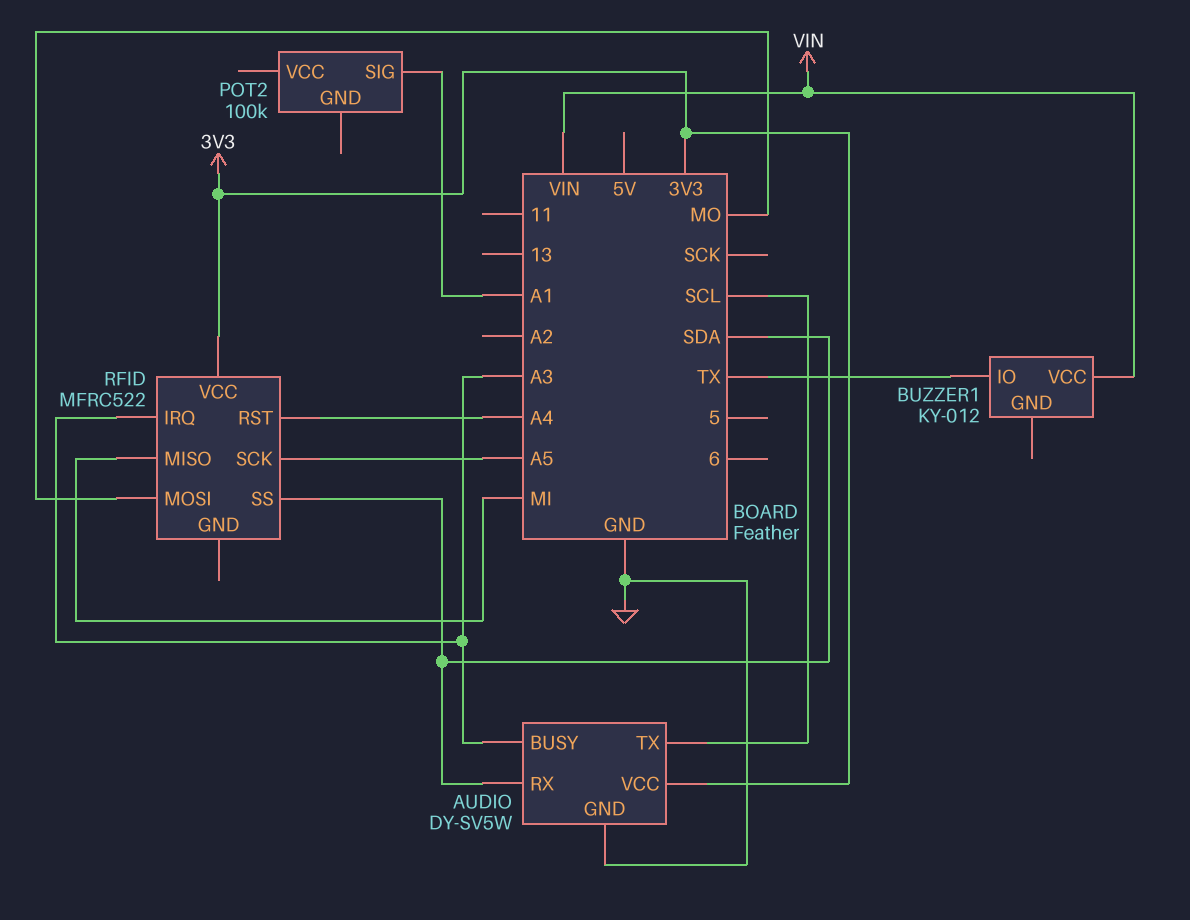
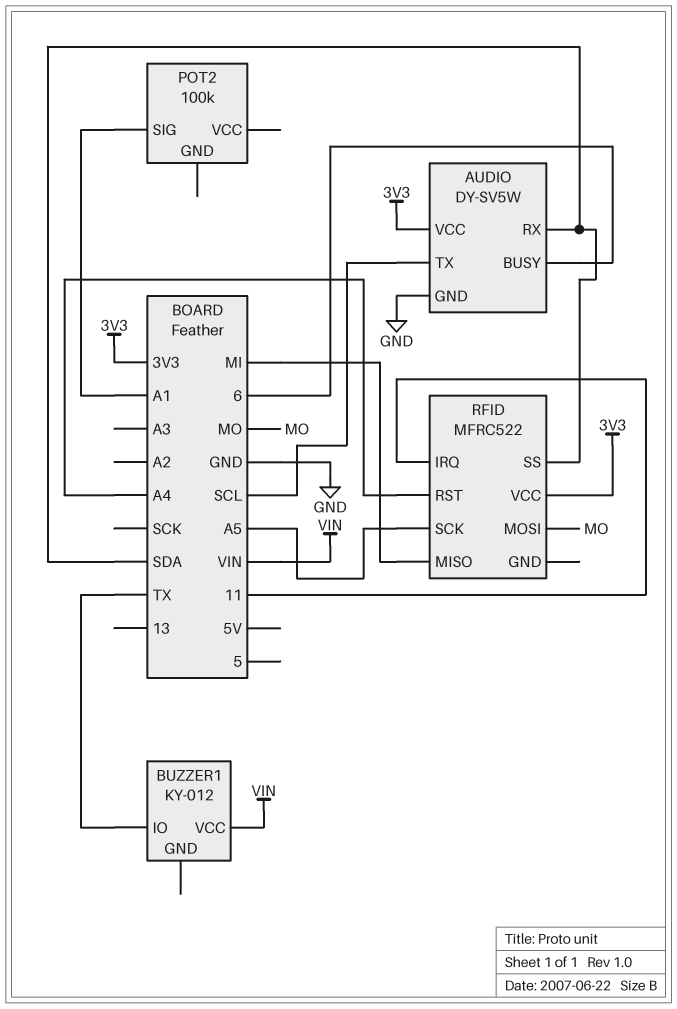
AUDIO pin BUSY: A3 -> 6
RFID pin IRQ: A3 -> 11

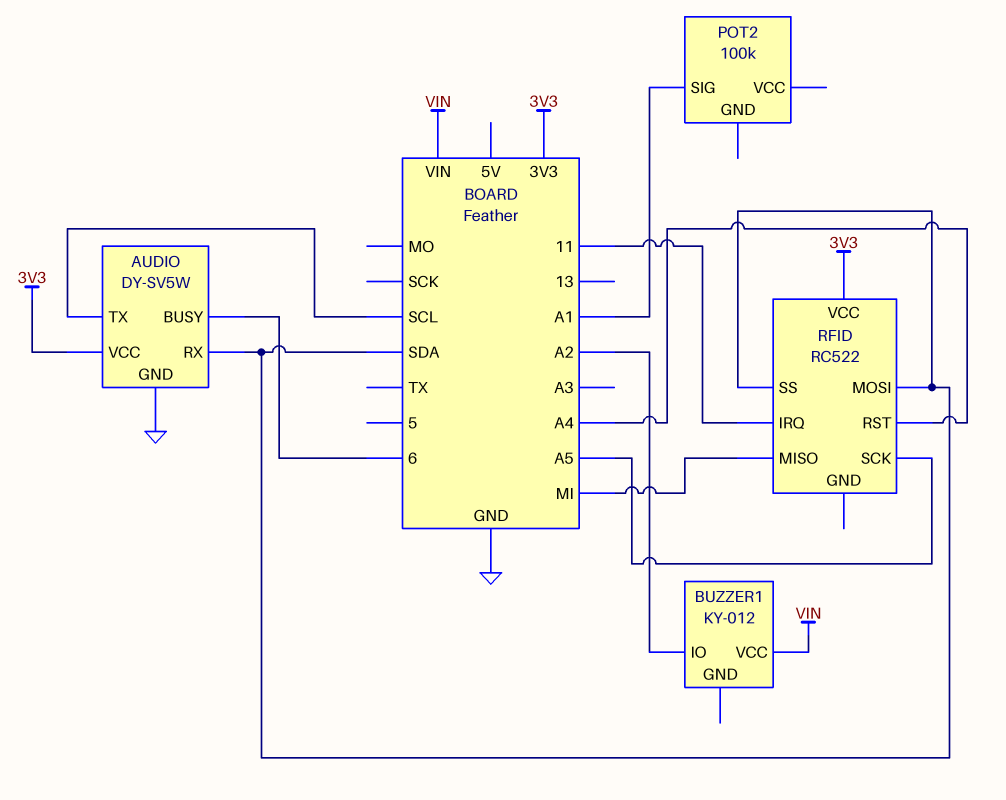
BUZZER1 pin IO: TX -> A2
RFID: MFRC522 -> RC522
RFID pin MOSI: MO -> SDA

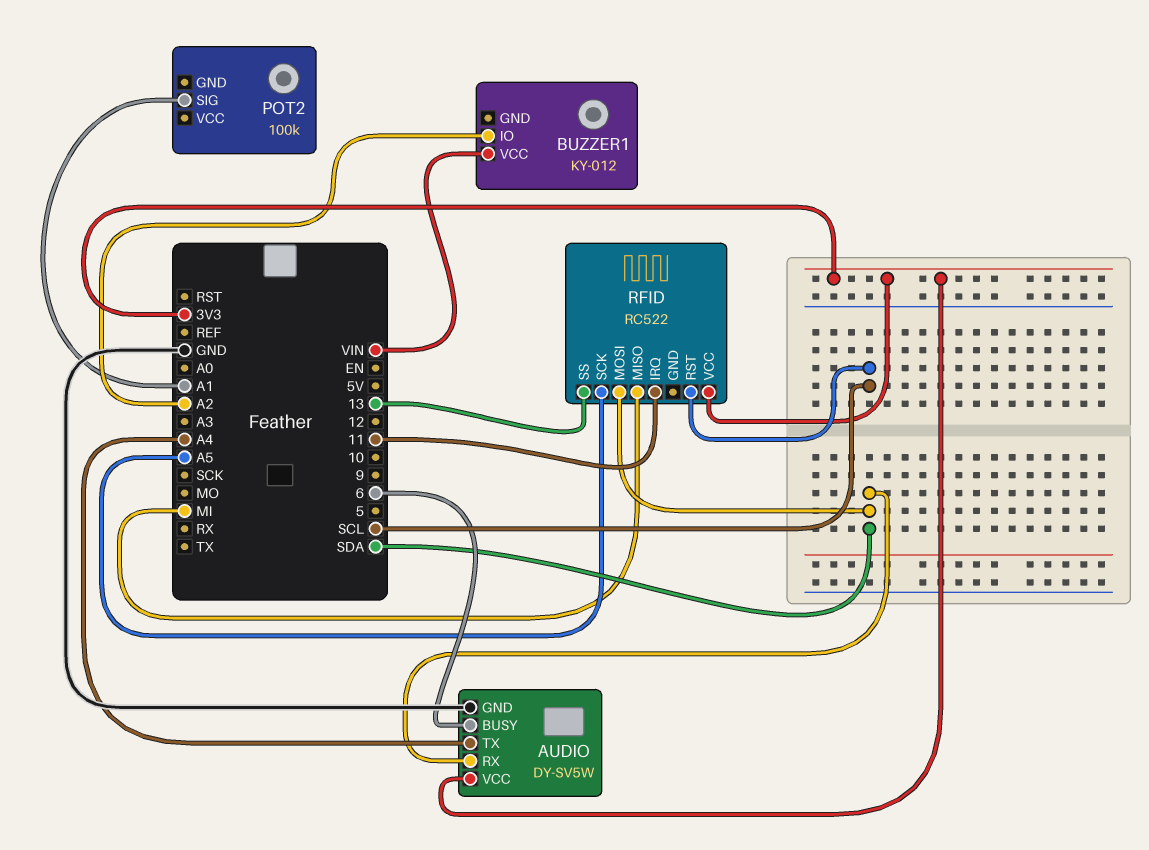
AUDIO pin TX: SCL -> A4
RFID pin RST: A4 -> SCL
RFID pin SS: SDA -> 13

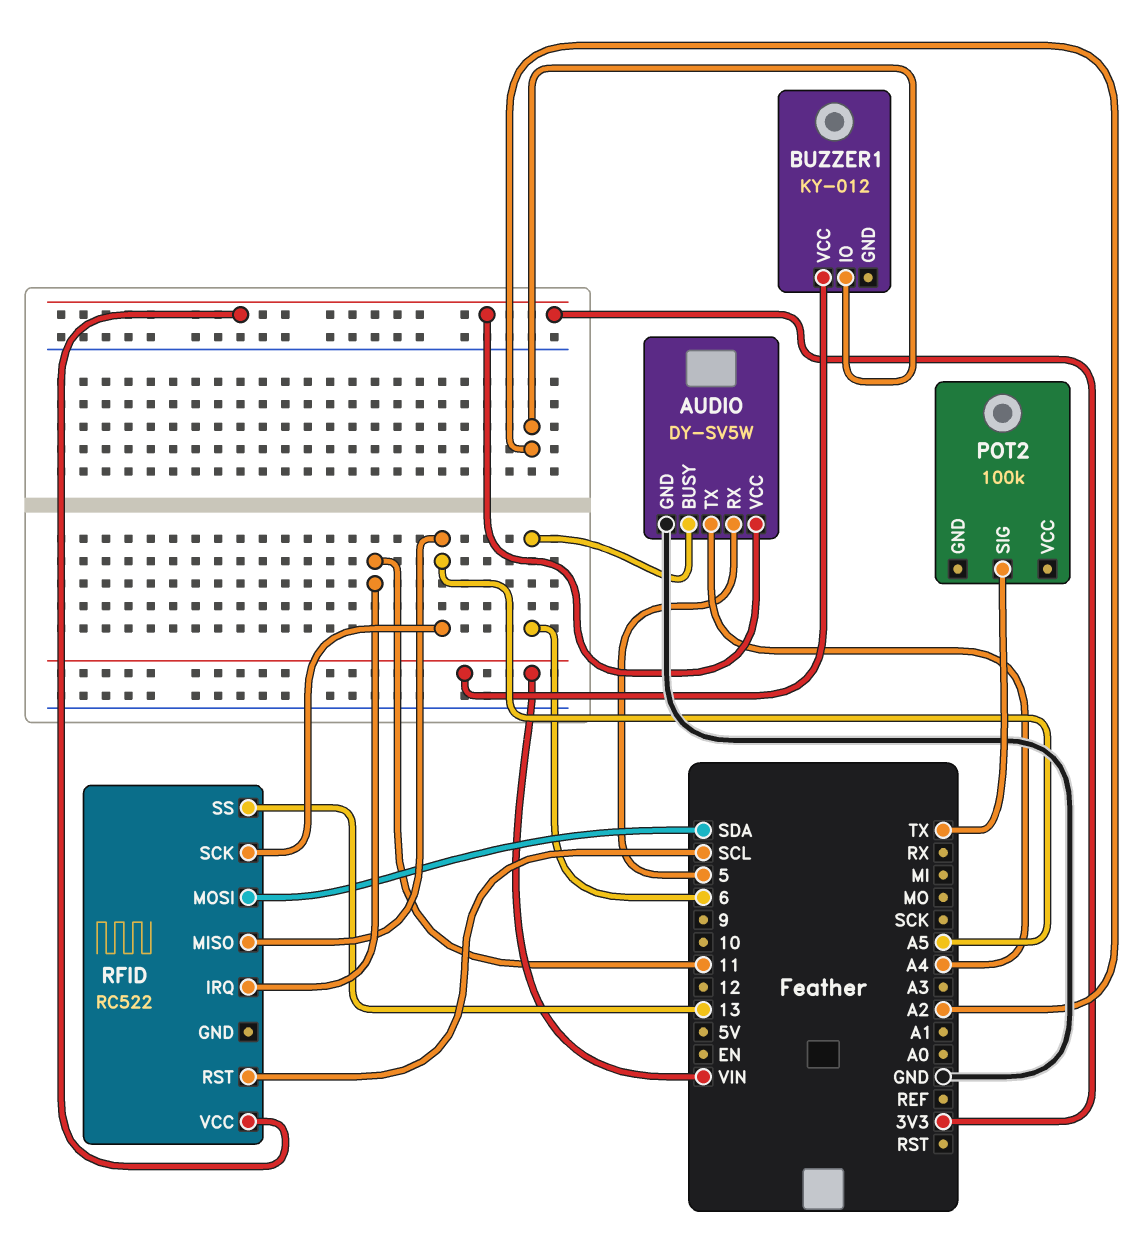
AUDIO pin RX: SDA -> 5
POT2 pin SIG: A1 -> TX
RFID pin MISO: MI -> A5

